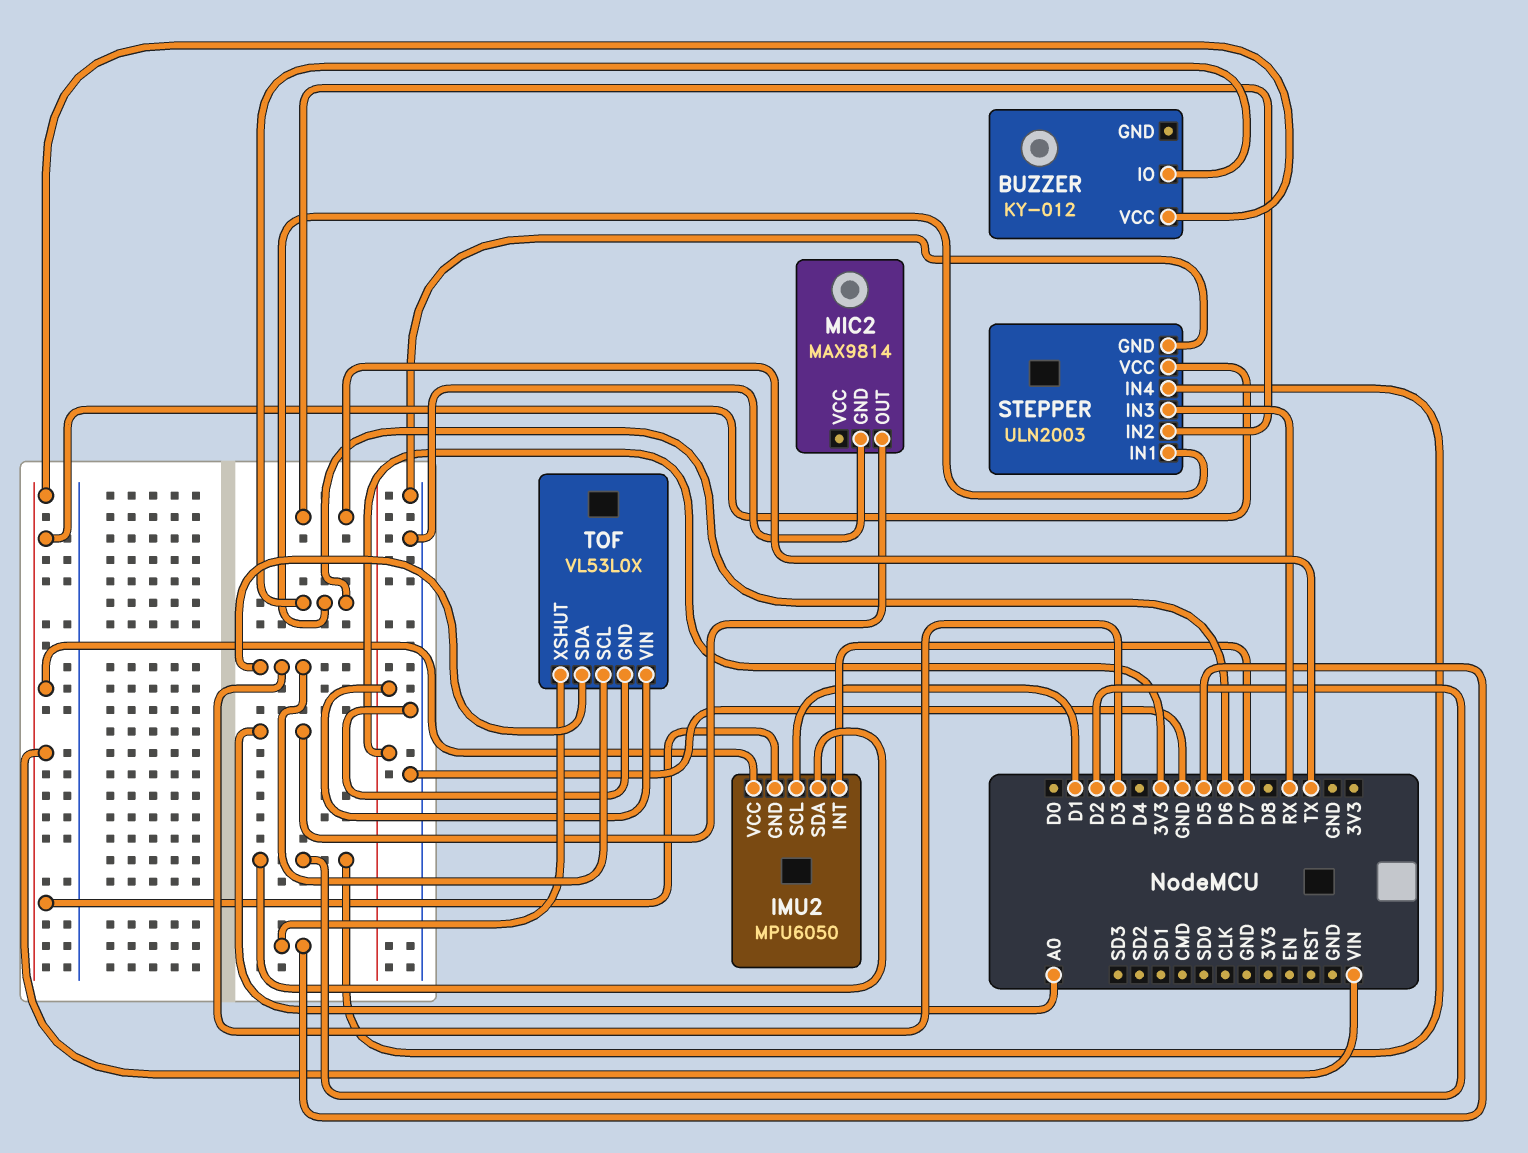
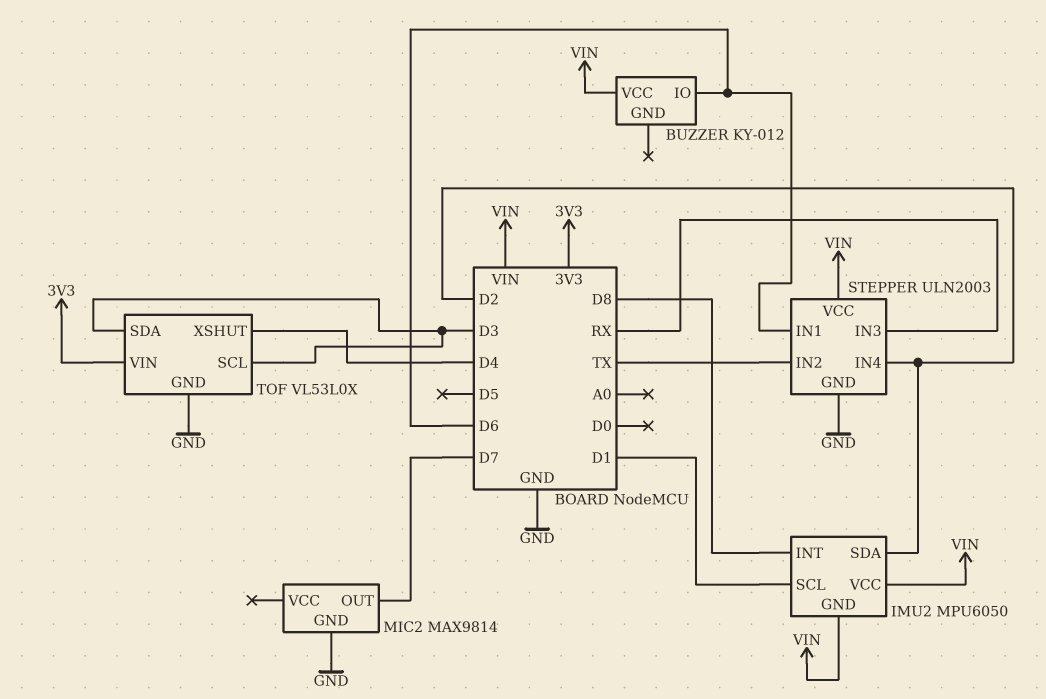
IMU2 pin INT: D7 -> D8
MIC2 pin OUT: A0 -> D7
TOF pin XSHUT: D5 -> D4

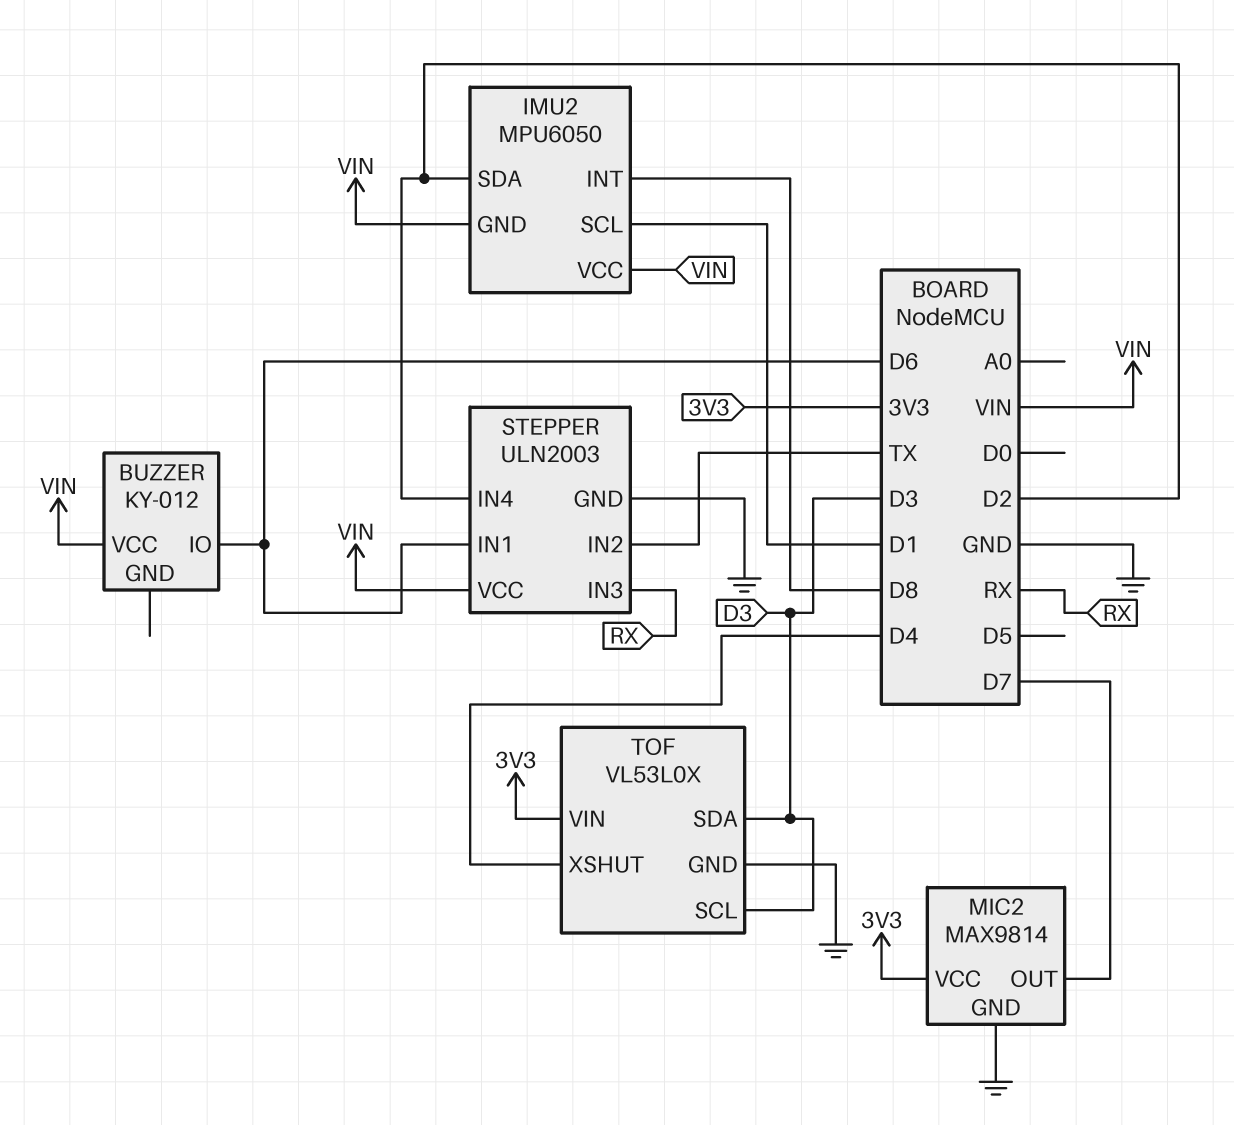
MIC2 pin VCC: none -> 3V3

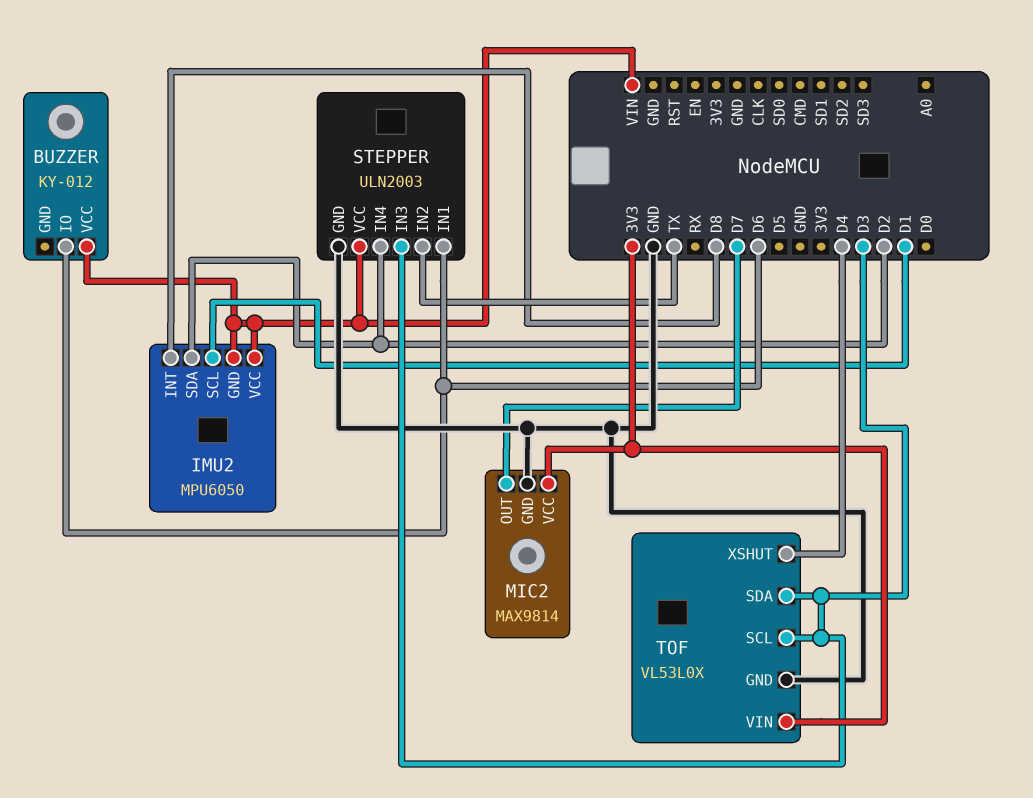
STEPPER pin IN3: RX -> D3

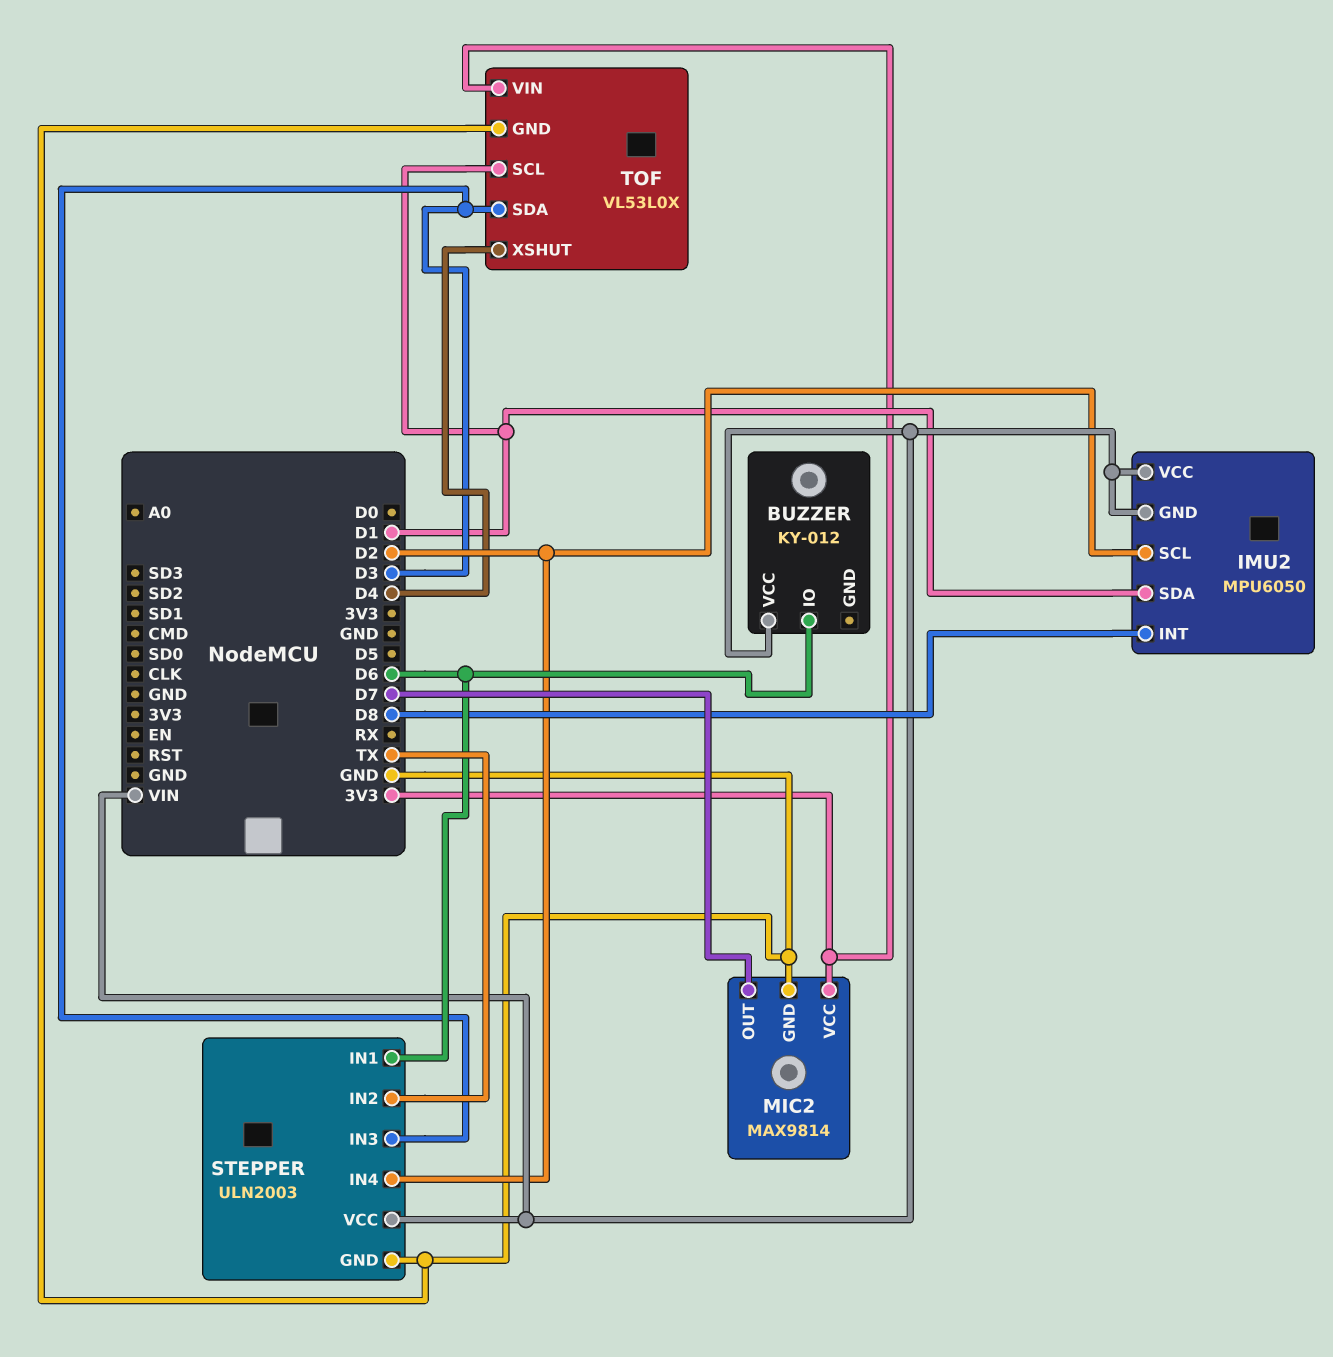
IMU2 pin SCL: D1 -> D2
IMU2 pin SDA: D2 -> D1
TOF pin SCL: D3 -> D1

